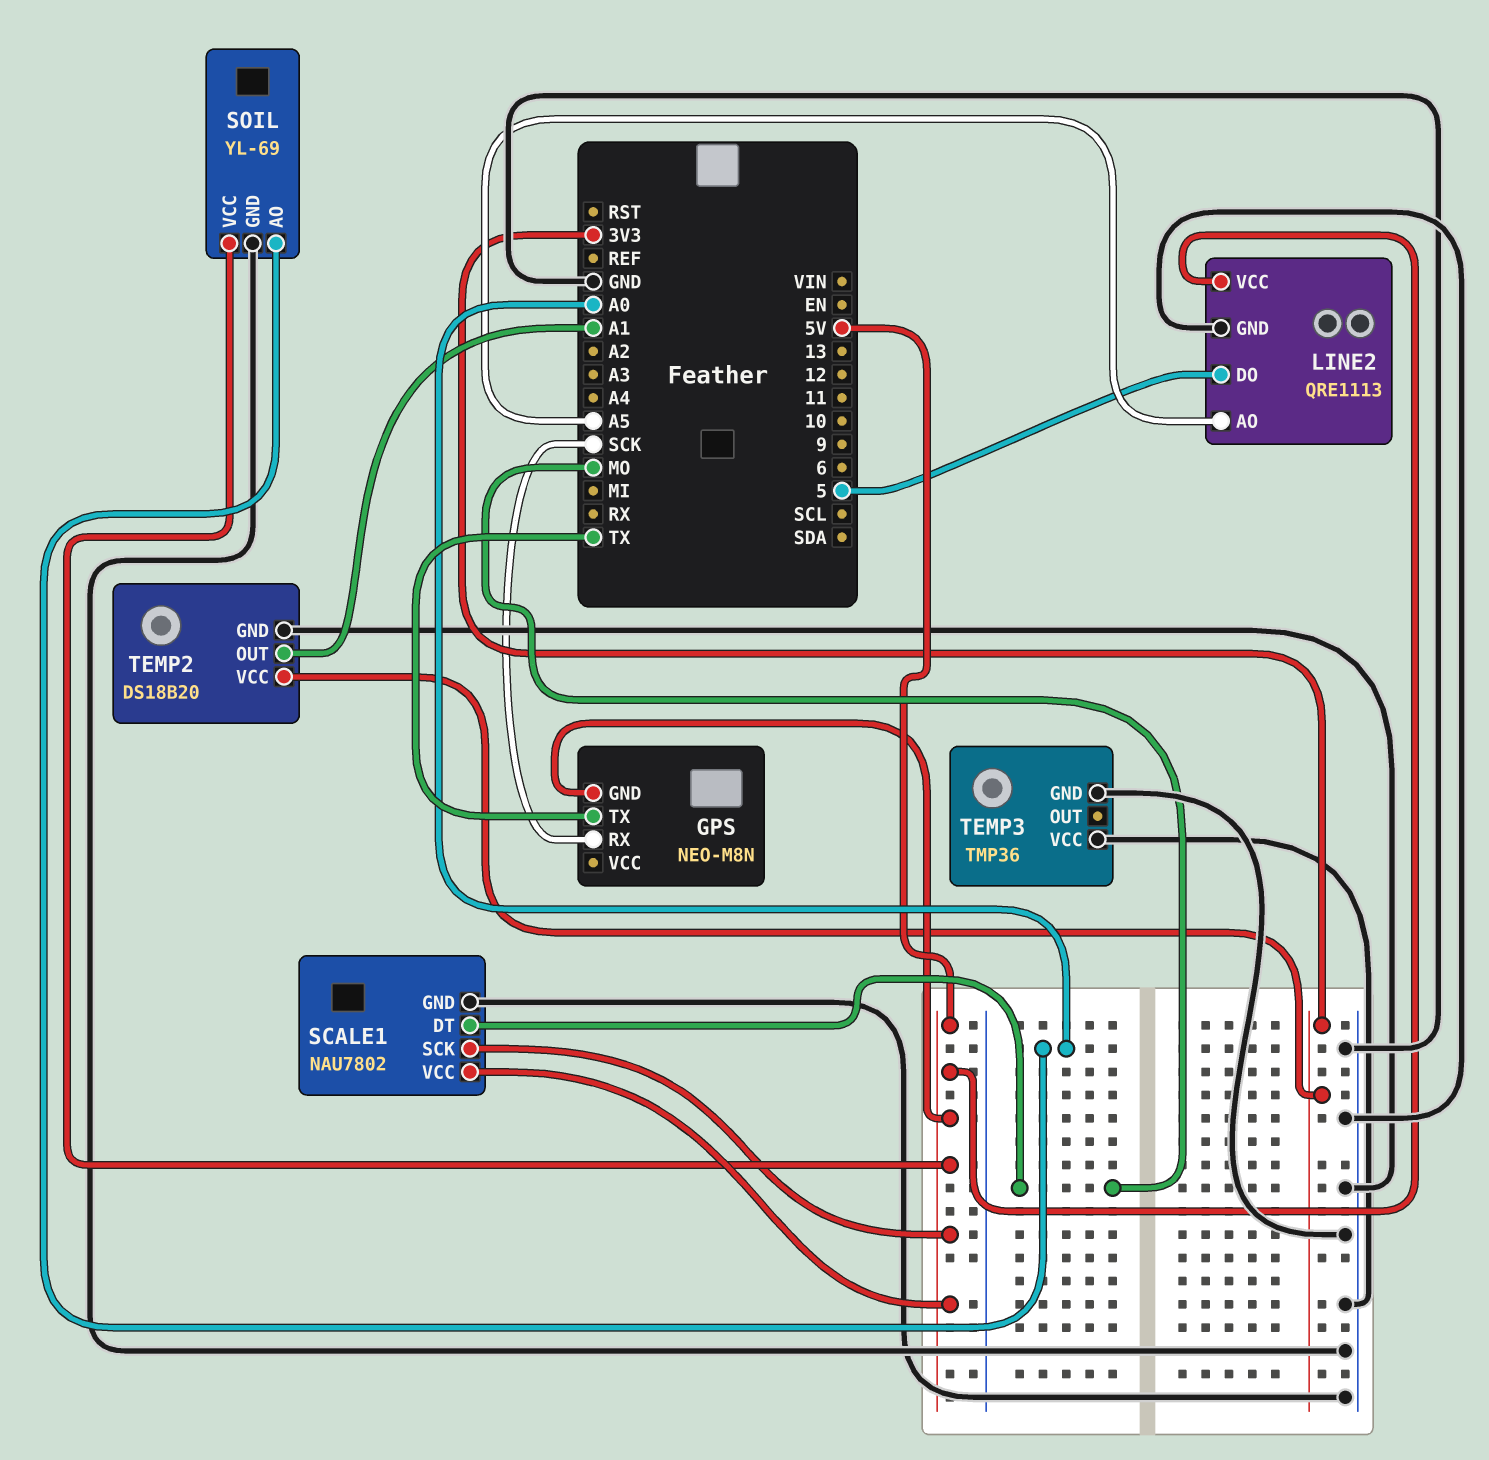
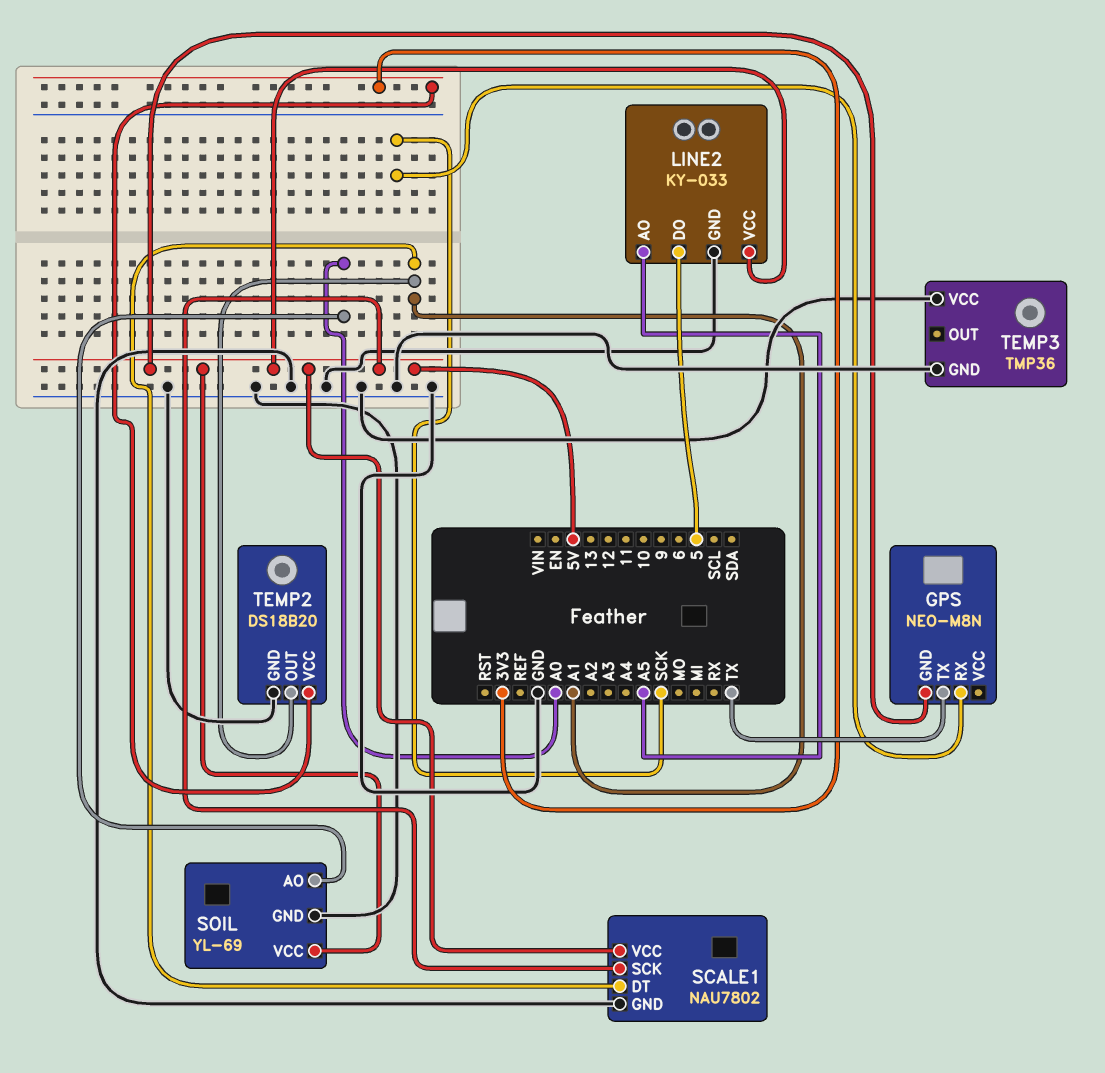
LINE2: QRE1113 -> KY-033
SCALE1 pin DT: MO -> A1

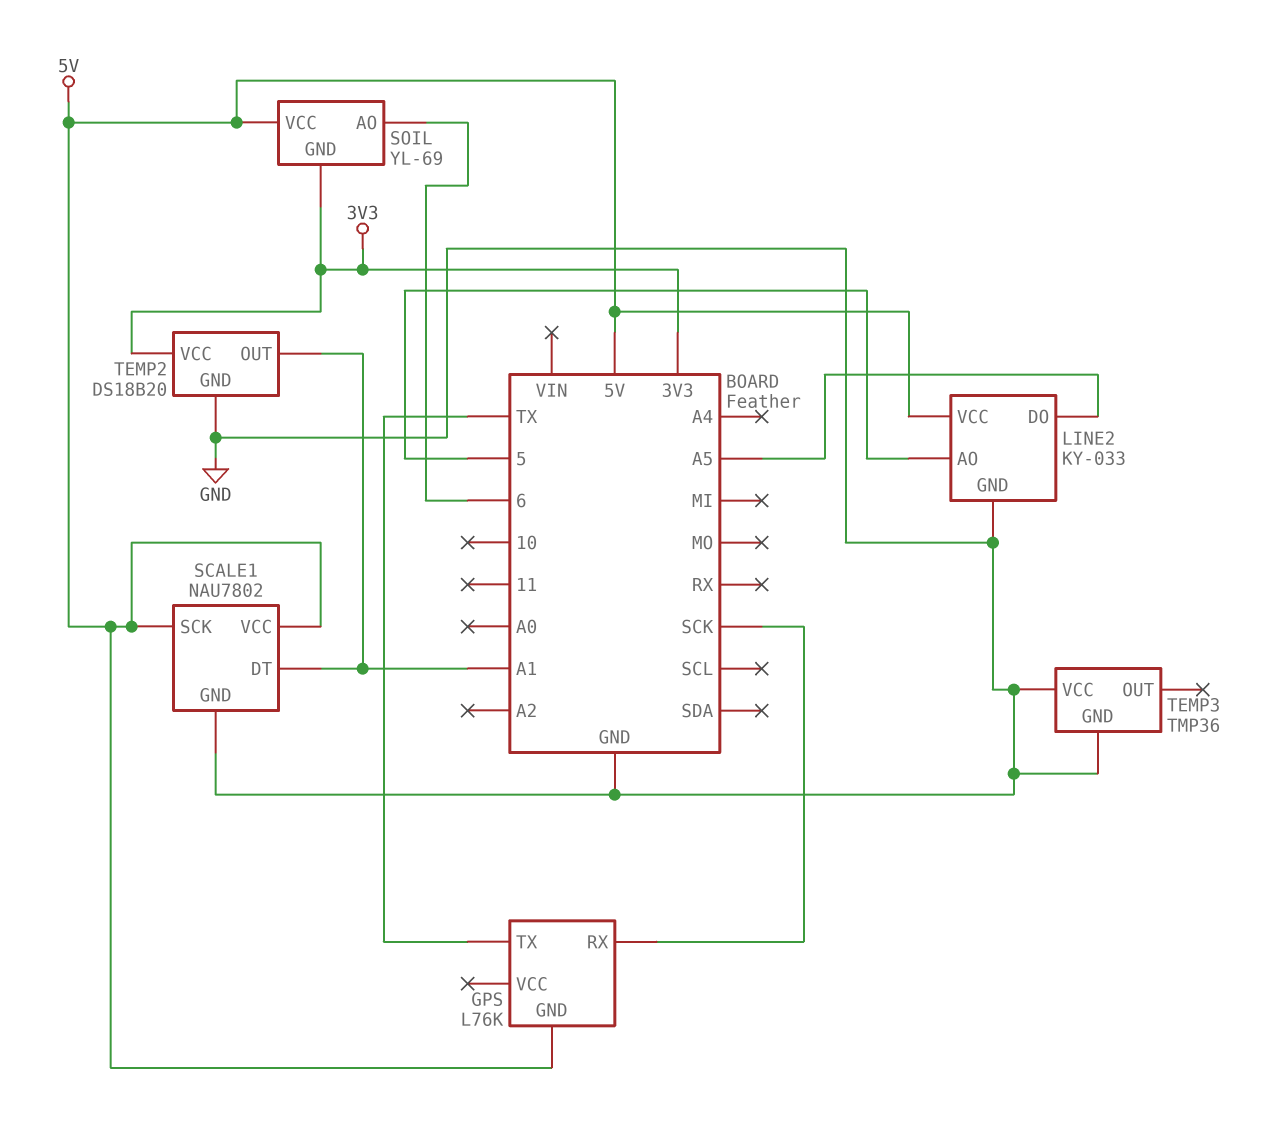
GPS: NEO-M8N -> L76K
LINE2 pin AO: A5 -> 5
LINE2 pin DO: 5 -> A5
SOIL pin AO: A0 -> 6
SOIL pin GND: GND -> 3V3

